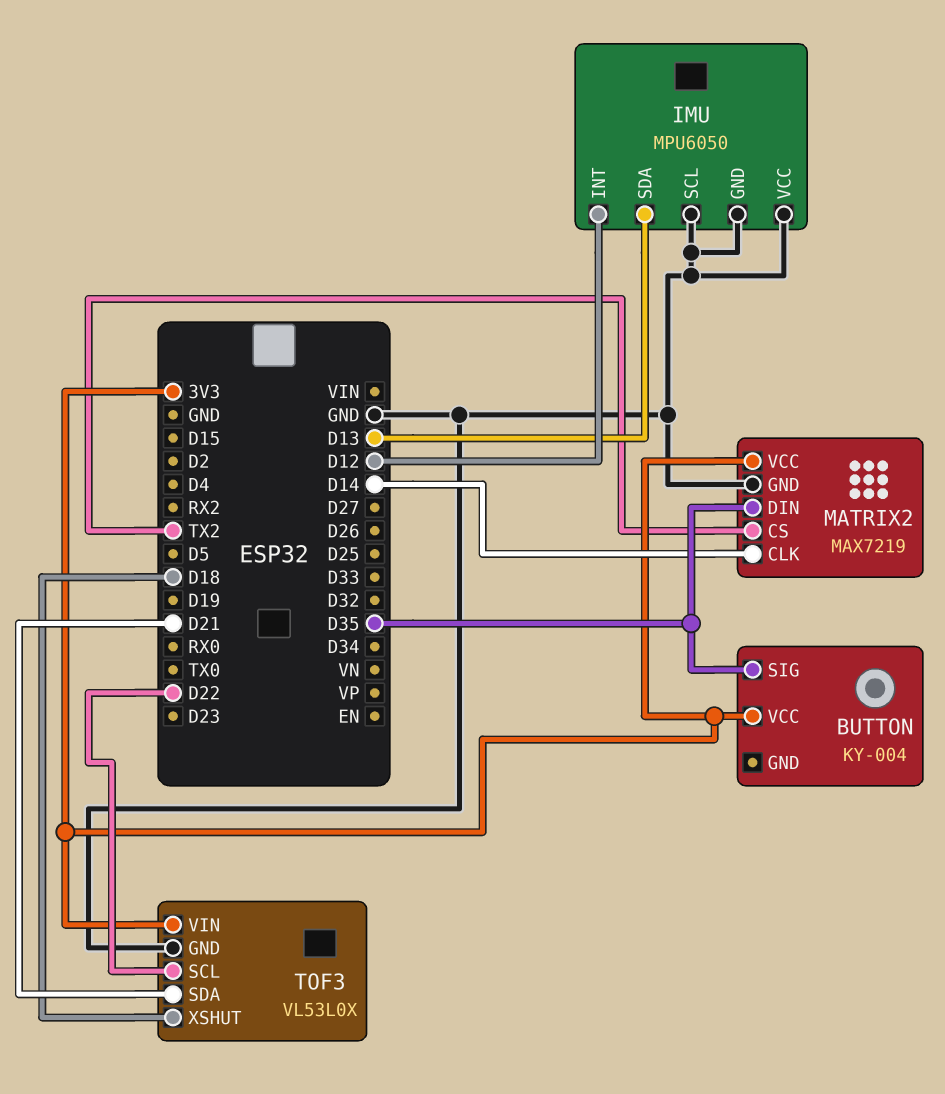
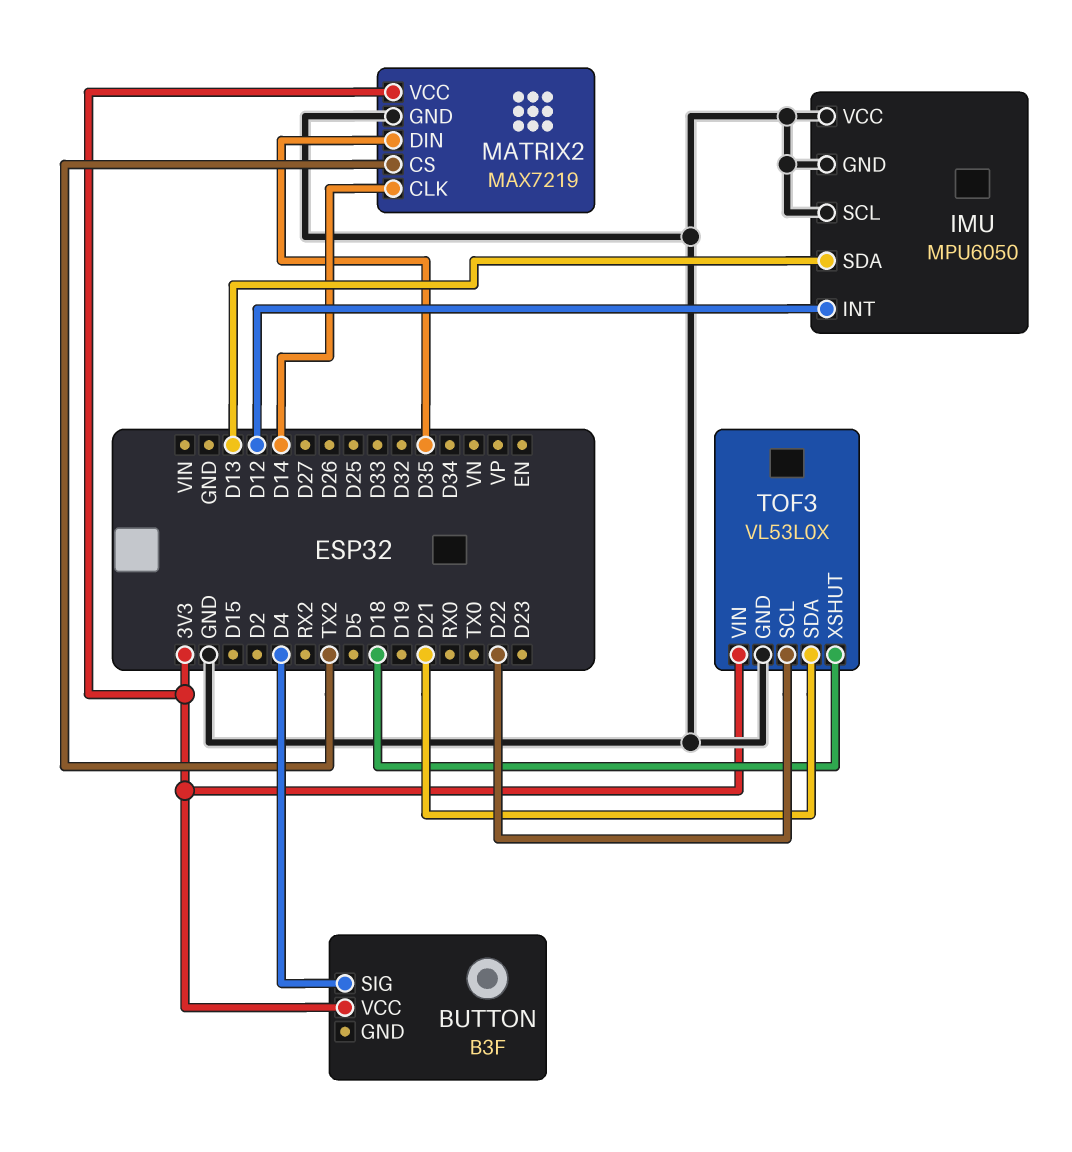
BUTTON: KY-004 -> B3F
BUTTON pin SIG: D35 -> D4

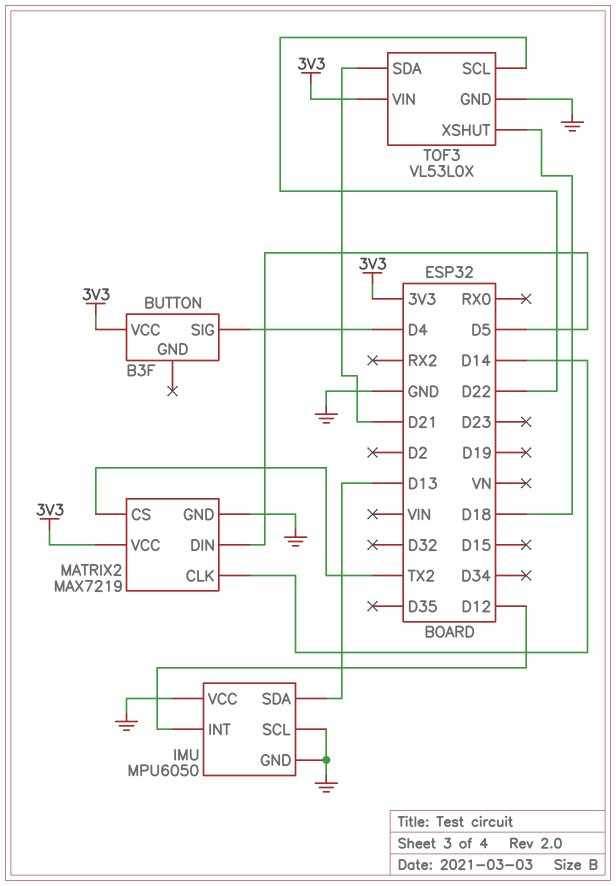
MATRIX2 pin DIN: D35 -> D5

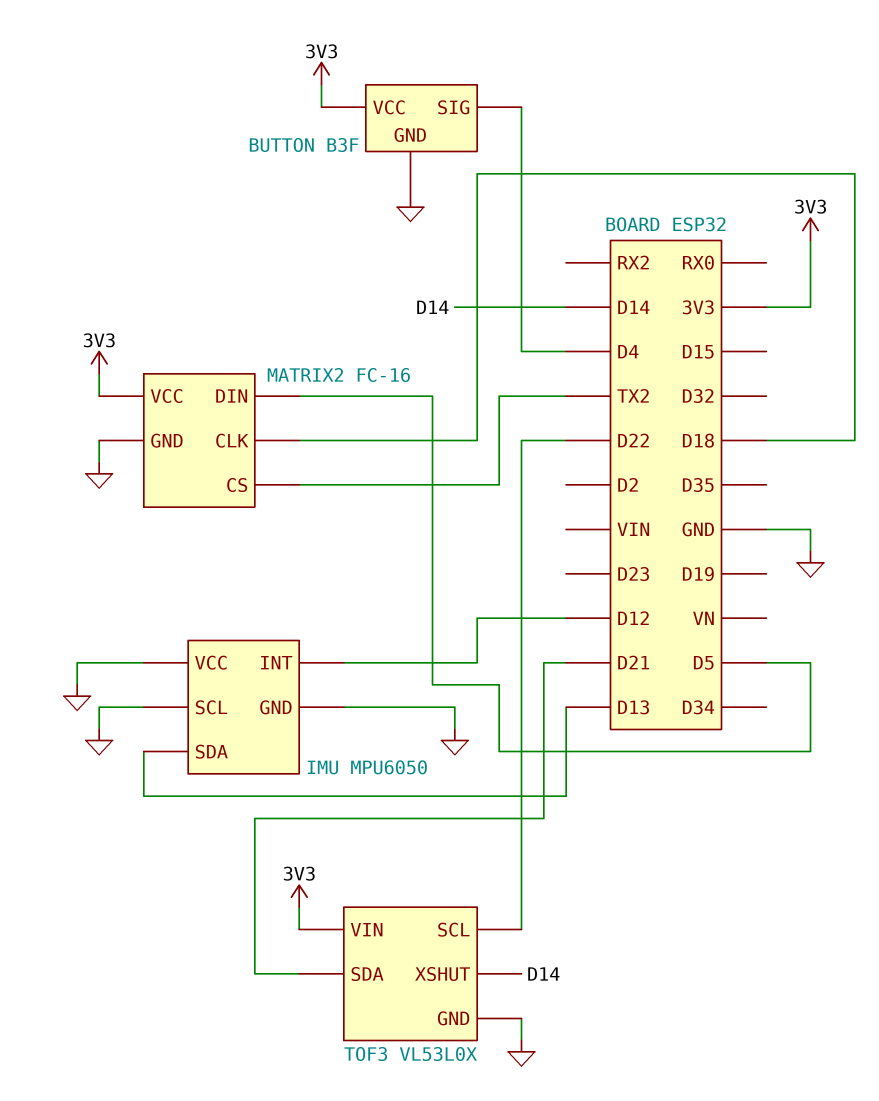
BUTTON pin GND: none -> GND
MATRIX2: MAX7219 -> FC-16
MATRIX2 pin CLK: D14 -> D18
TOF3 pin XSHUT: D18 -> D14

